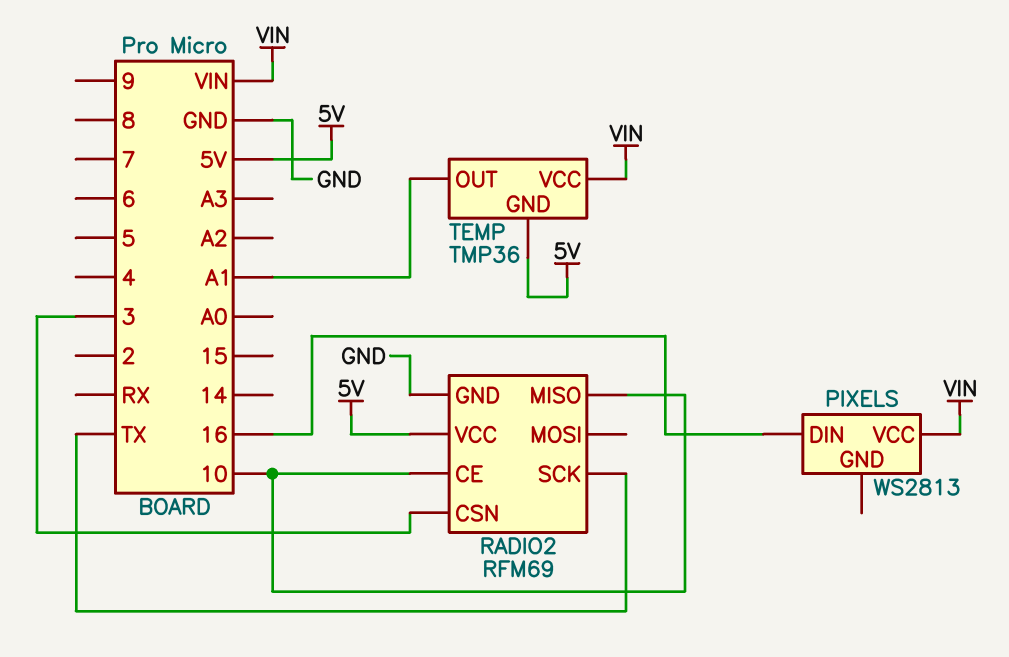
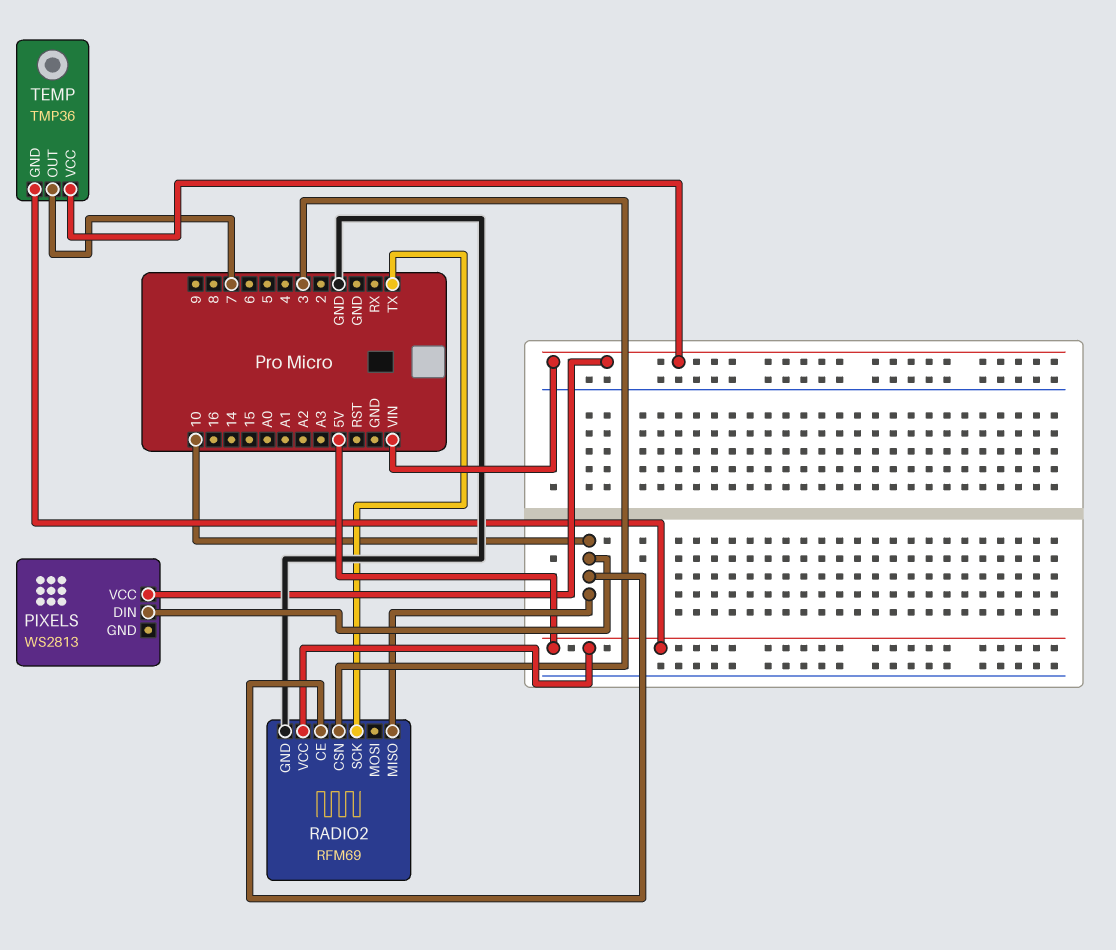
PIXELS pin DIN: 16 -> 10
TEMP pin OUT: A1 -> 7

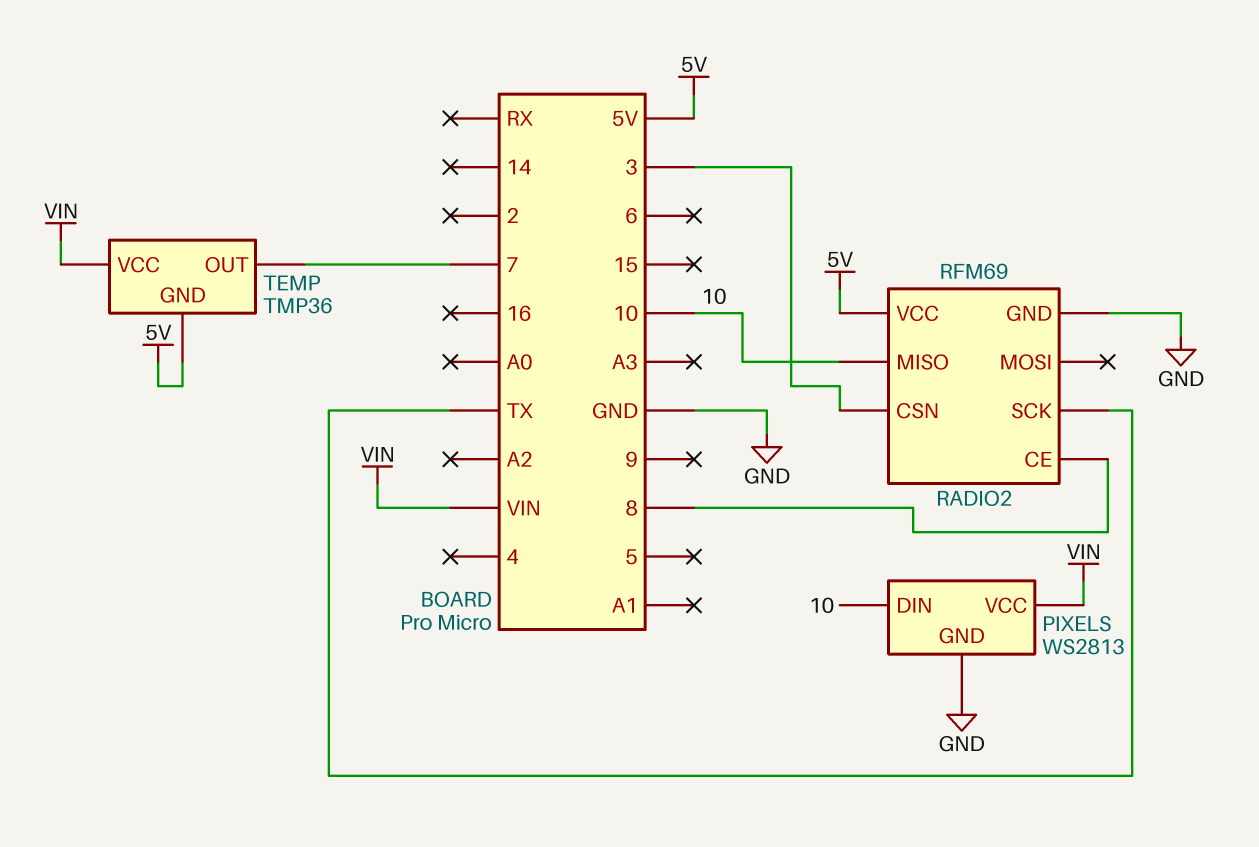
PIXELS pin GND: none -> GND
RADIO2 pin CE: 10 -> 8

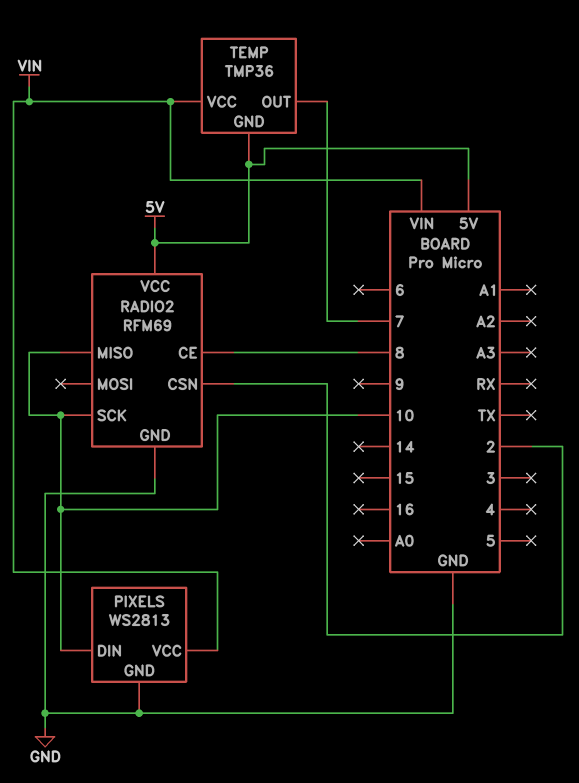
RADIO2 pin CSN: 3 -> 2
RADIO2 pin SCK: TX -> 10

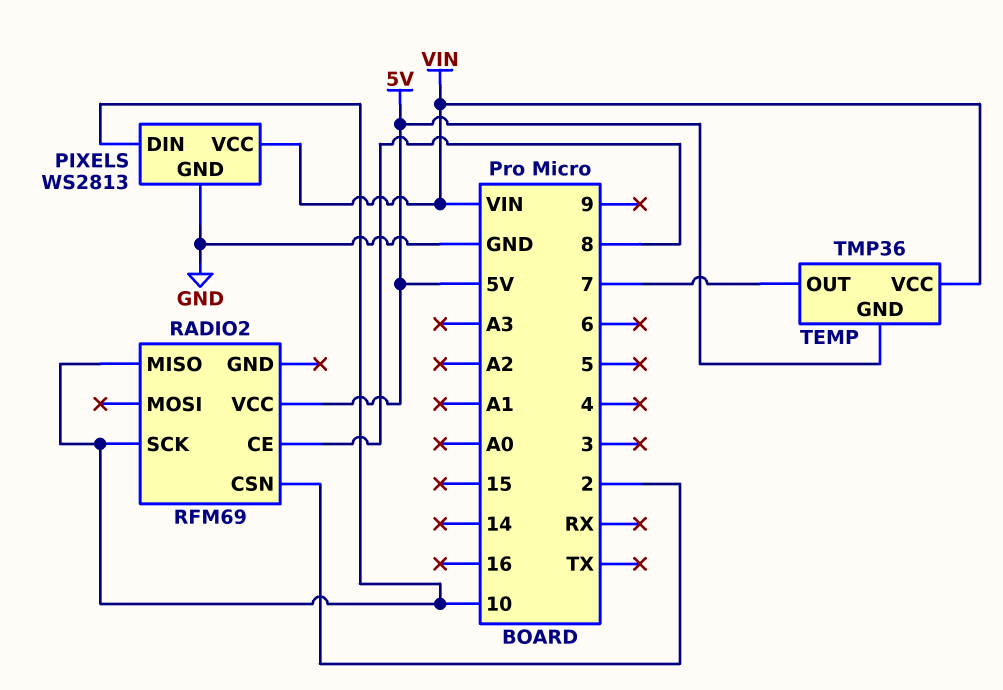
RADIO2 pin GND: GND -> none

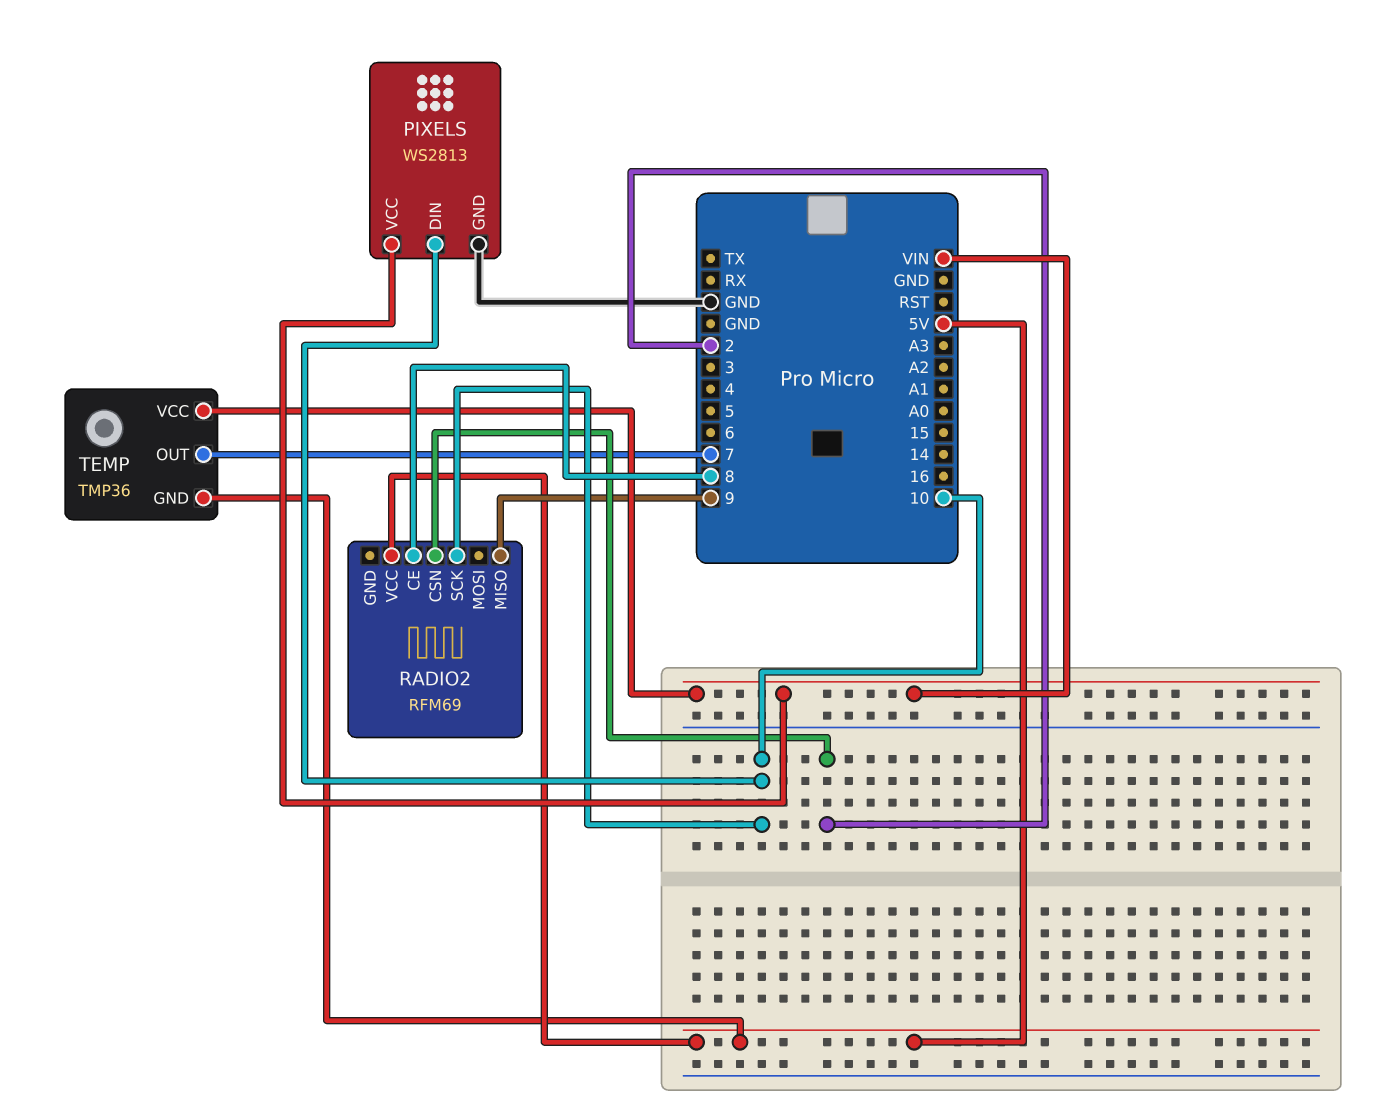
RADIO2 pin MISO: 10 -> 9

